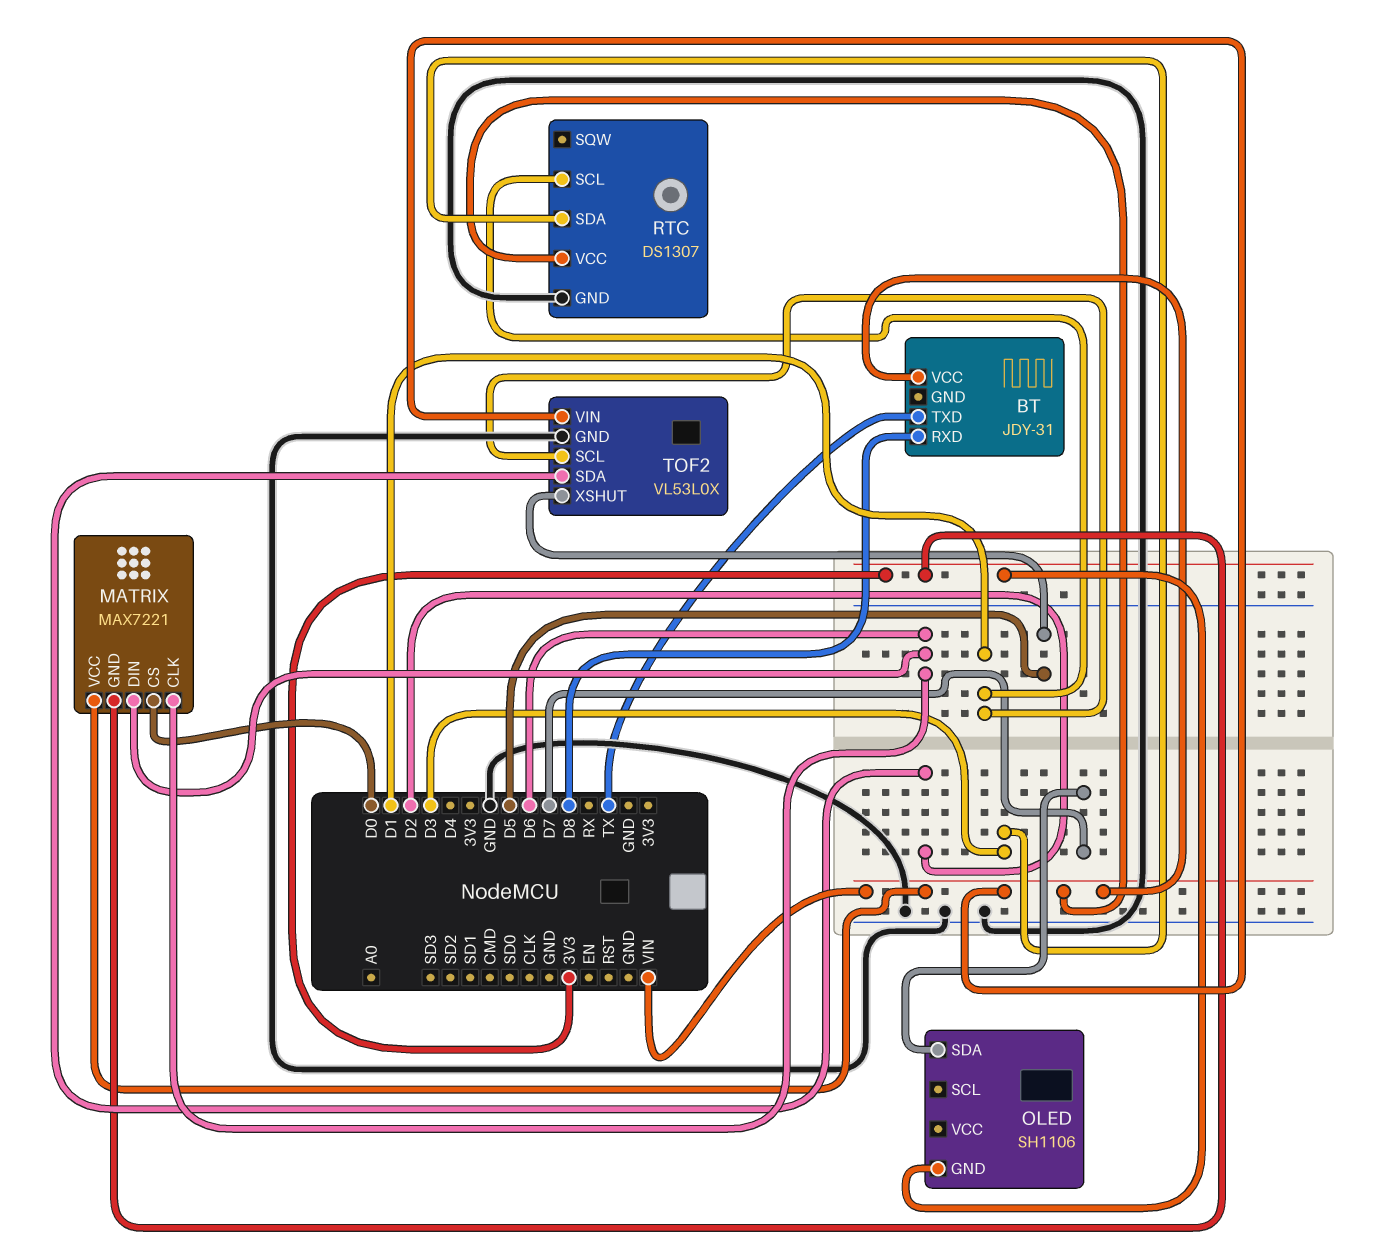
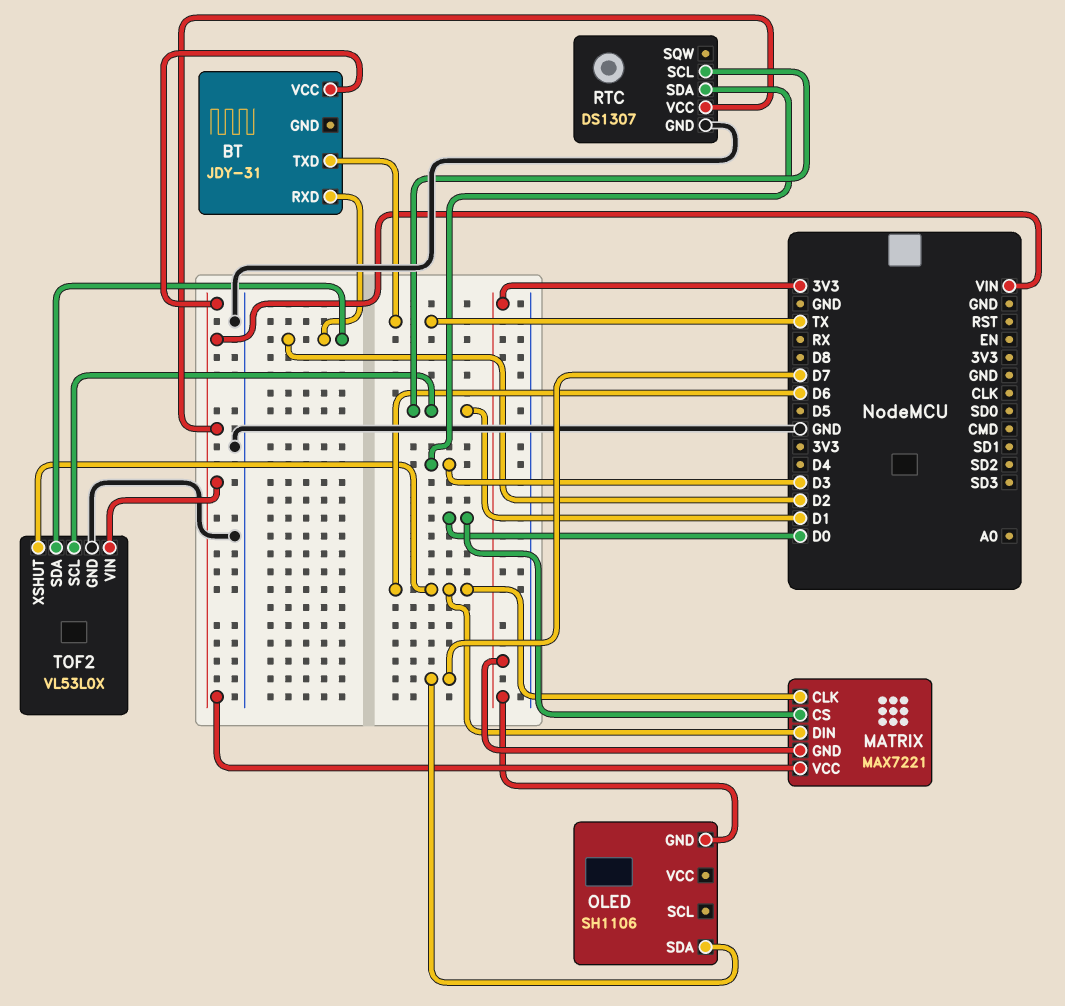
BT pin RXD: D8 -> D2
TOF2 pin XSHUT: D5 -> D6

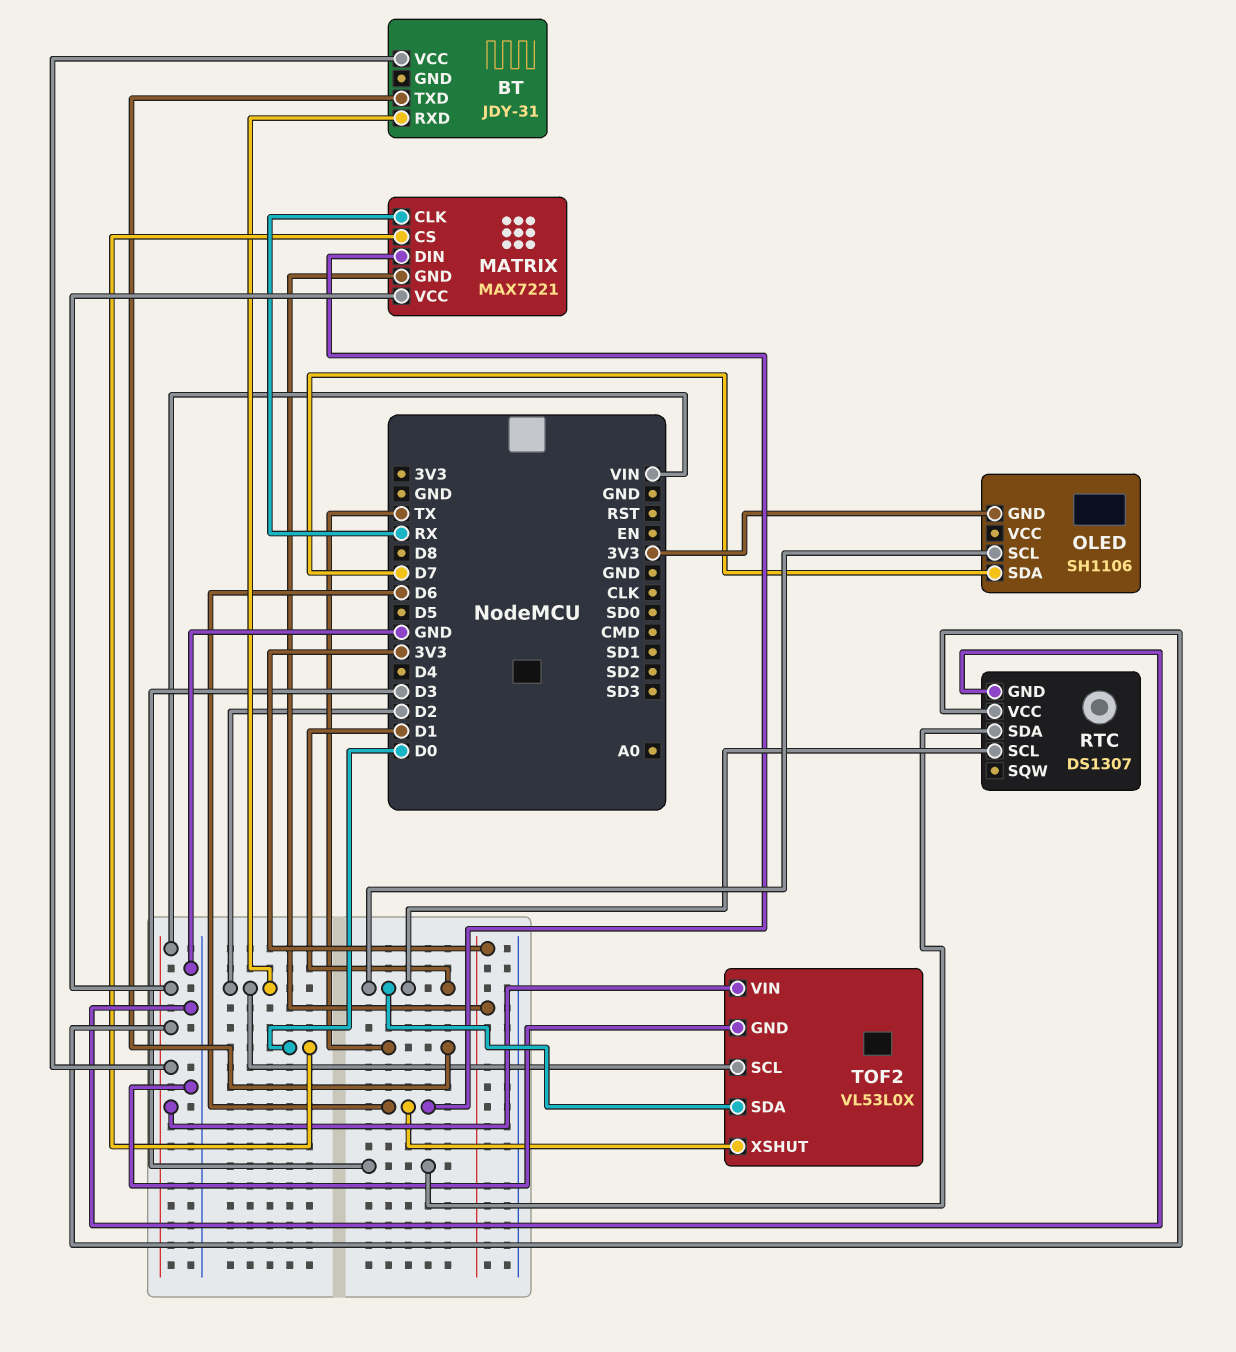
MATRIX pin CLK: D6 -> RX
OLED pin SCL: none -> D1
TOF2 pin SCL: D1 -> D2
TOF2 pin SDA: D2 -> D1

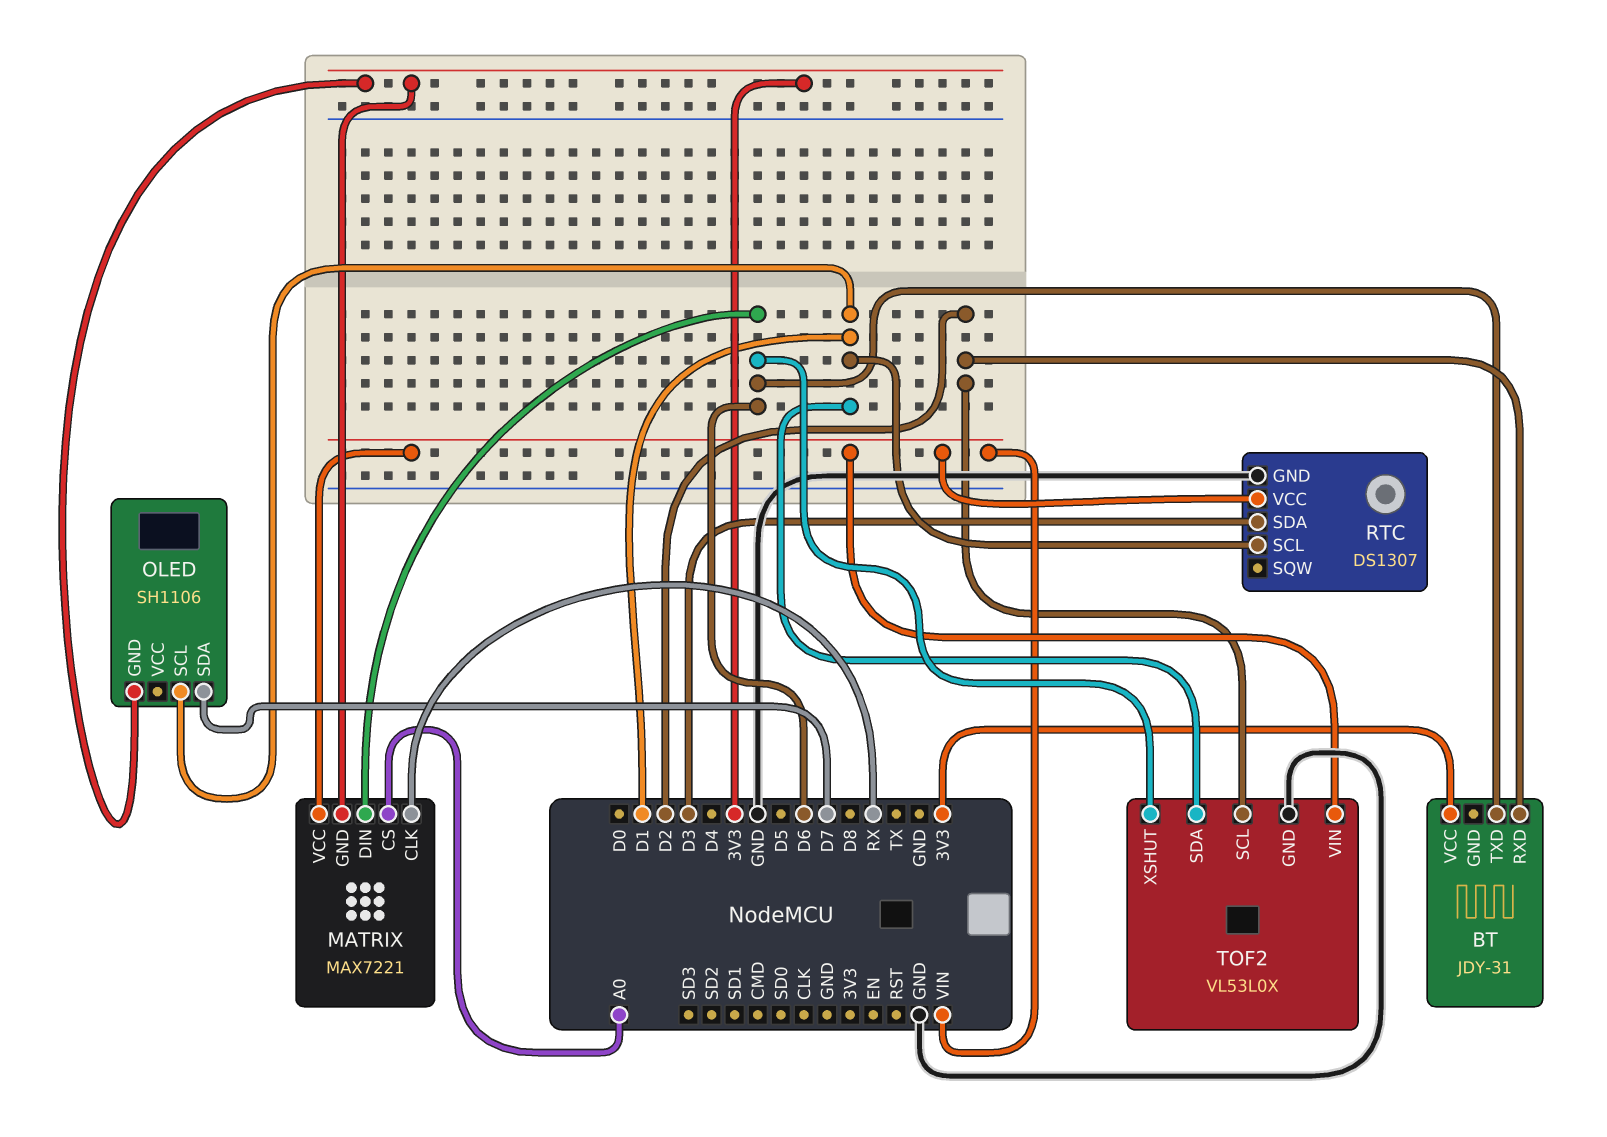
BT pin TXD: TX -> D6
BT pin VCC: VIN -> 3V3
MATRIX pin CS: D0 -> A0

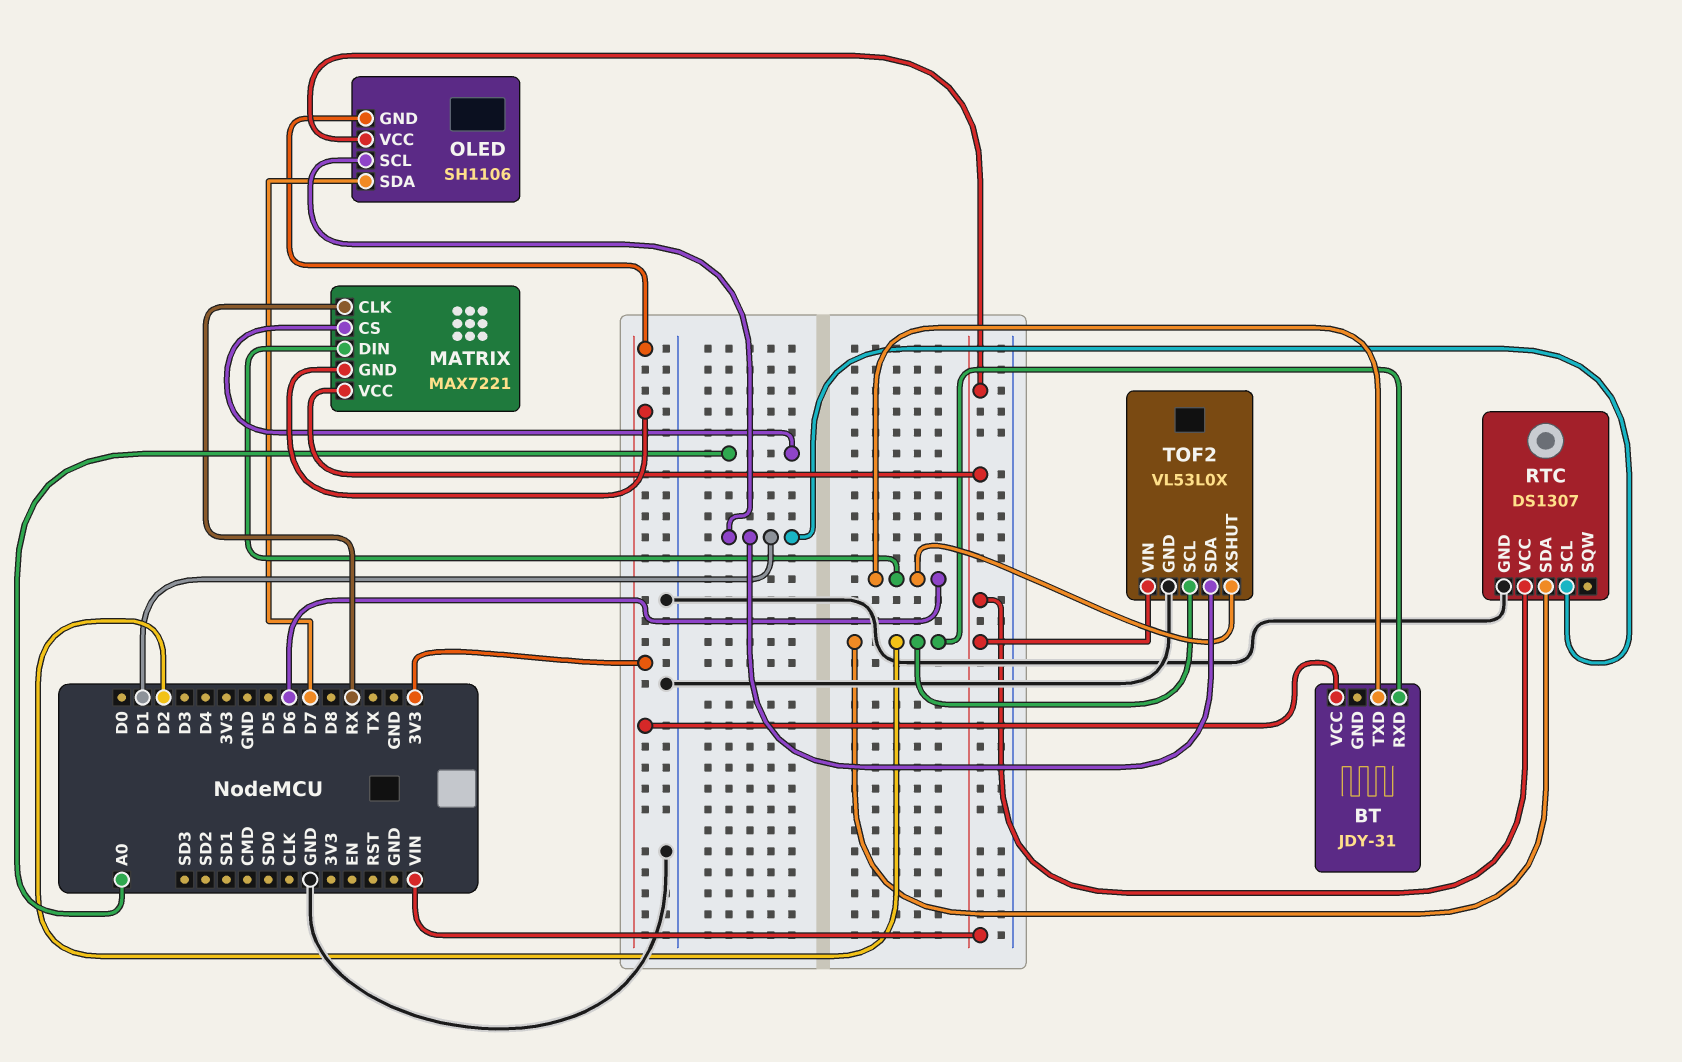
OLED pin VCC: none -> VIN
RTC pin SDA: D3 -> D2

